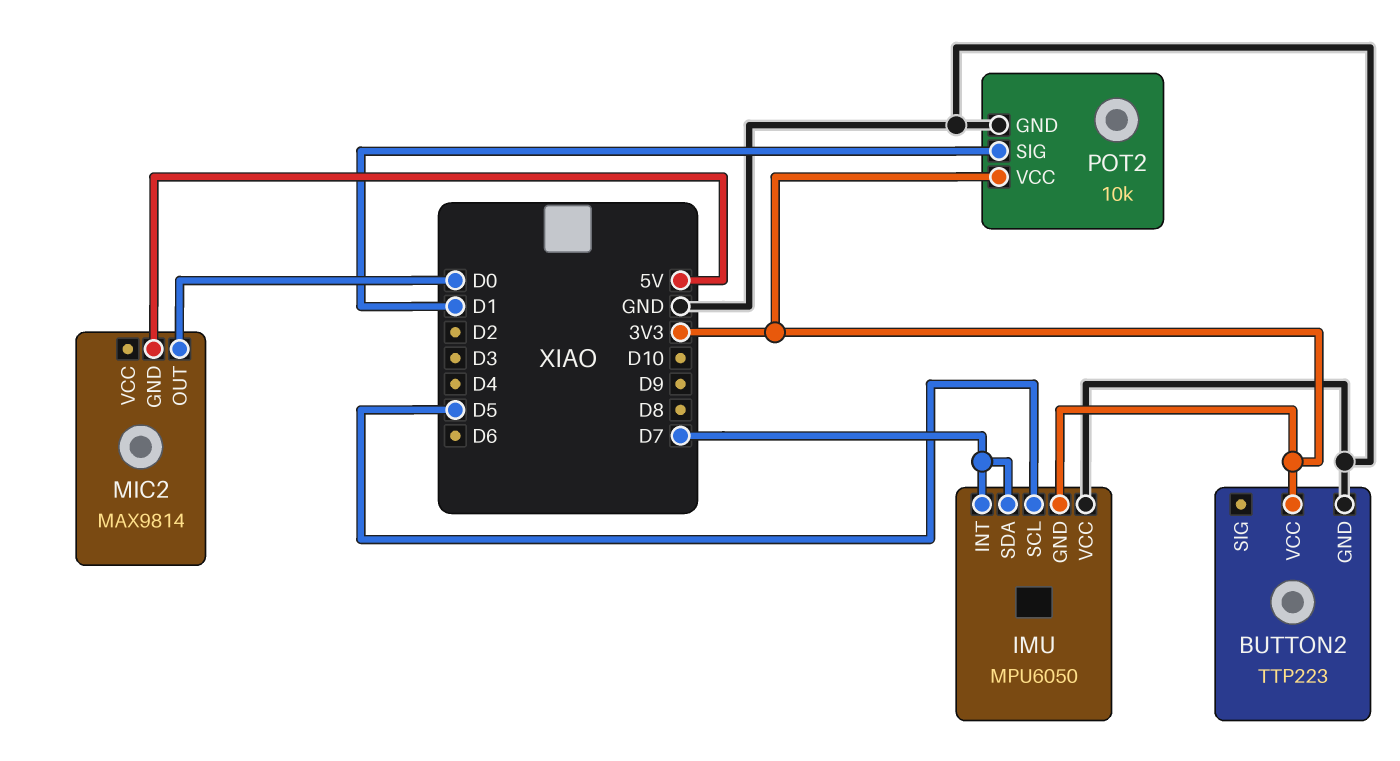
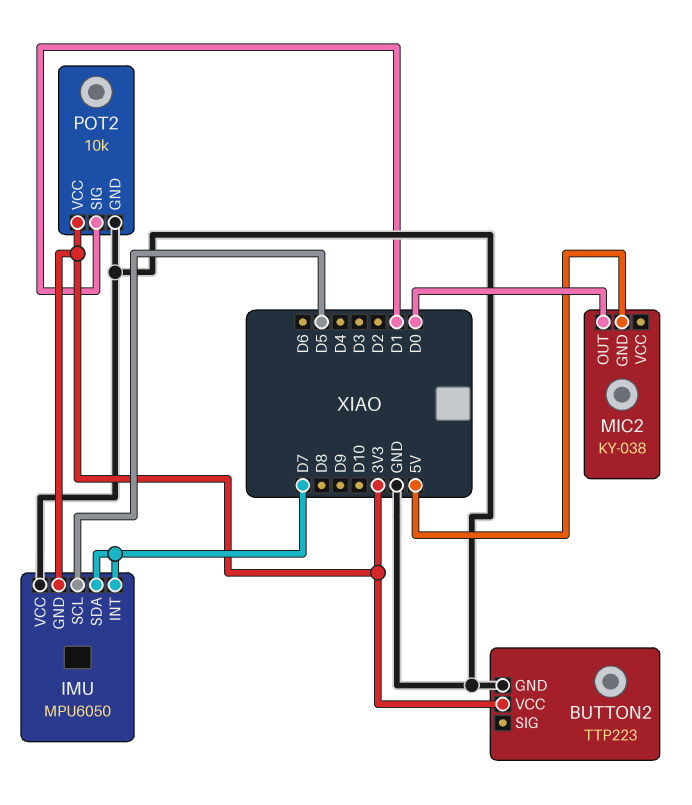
MIC2: MAX9814 -> KY-038

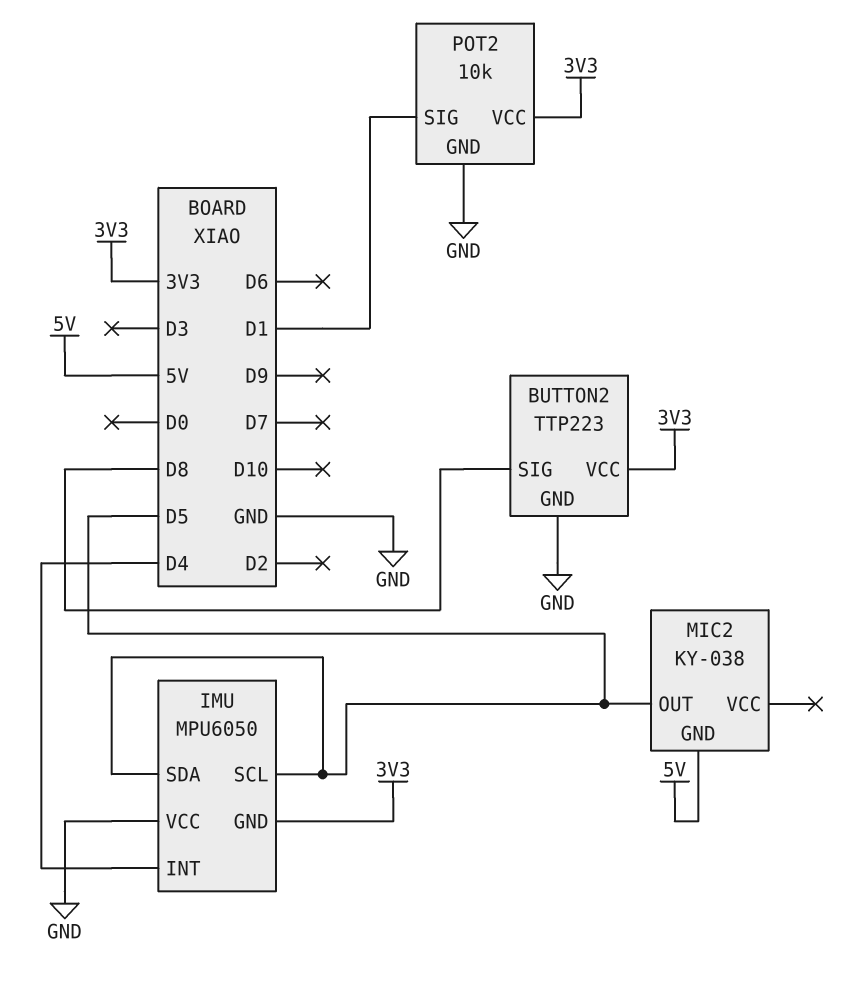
BUTTON2 pin SIG: none -> D8
IMU pin INT: D7 -> D4
IMU pin SDA: D7 -> D5
MIC2 pin OUT: D0 -> D5

